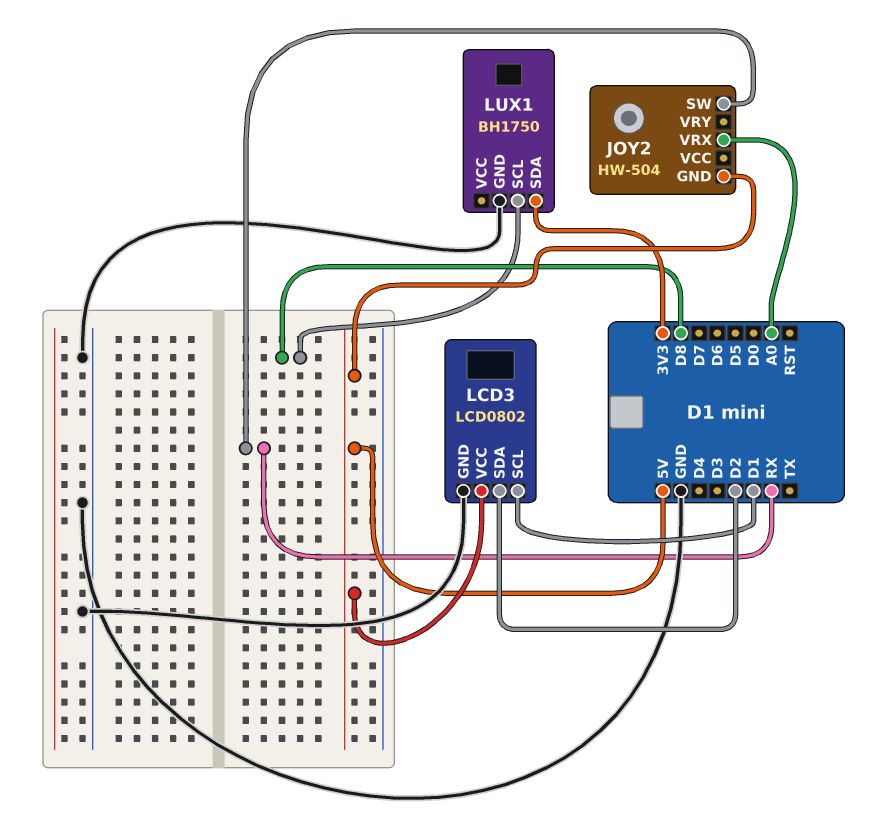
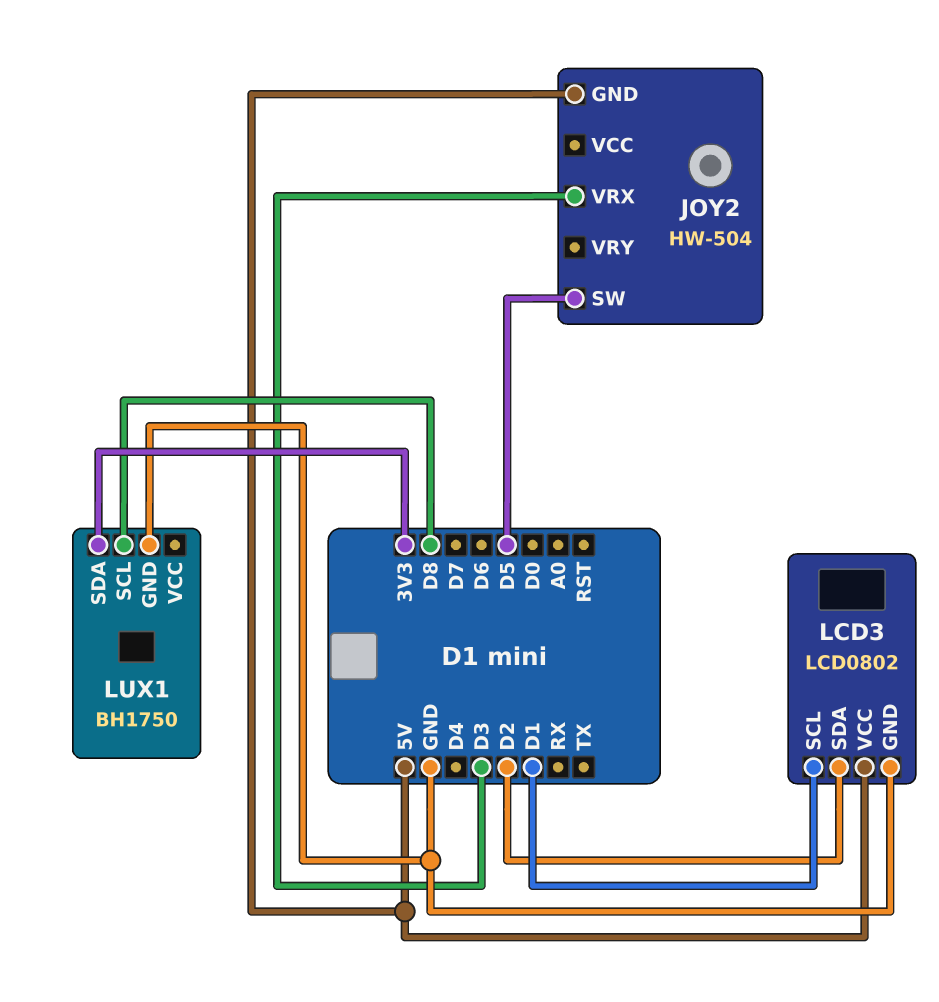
JOY2 pin SW: RX -> D5
JOY2 pin VRX: A0 -> D3

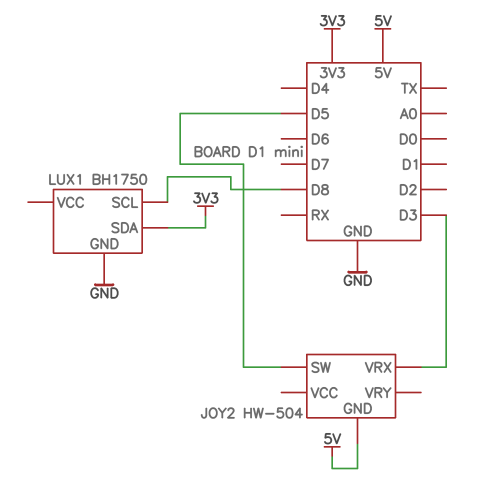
LCD3: LCD0802 -> none
LCD3 pin GND: GND -> none
LCD3 pin SCL: D1 -> none
LCD3 pin SDA: D2 -> none
LCD3 pin VCC: 5V -> none

